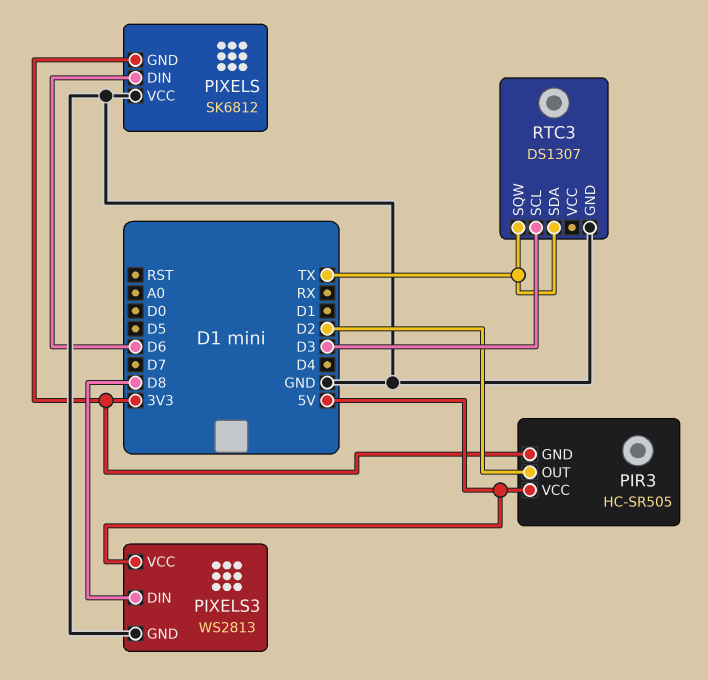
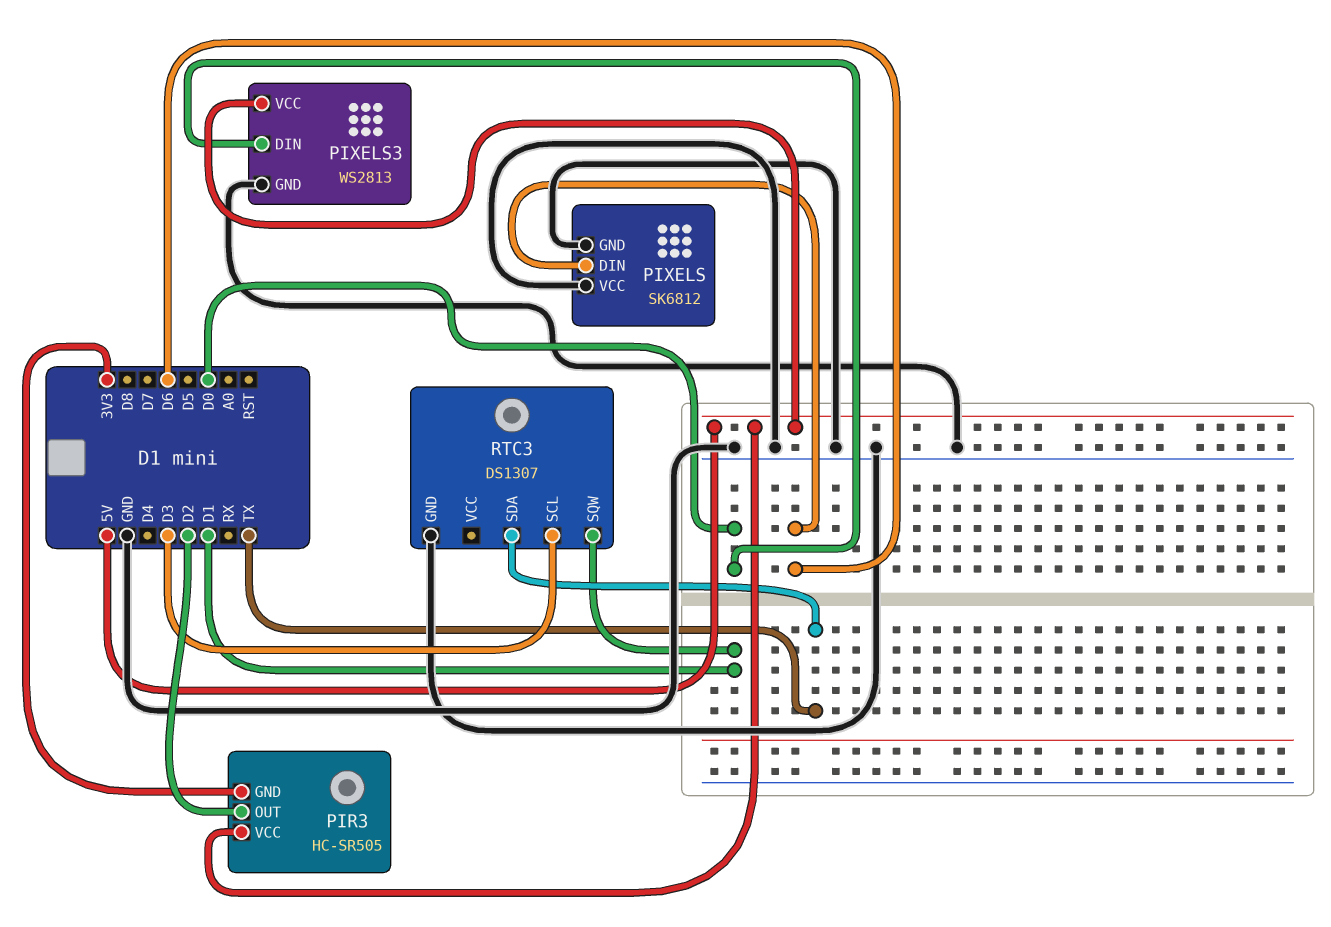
PIXELS pin GND: 3V3 -> GND
PIXELS3 pin DIN: D8 -> D0
RTC3 pin SQW: TX -> D1

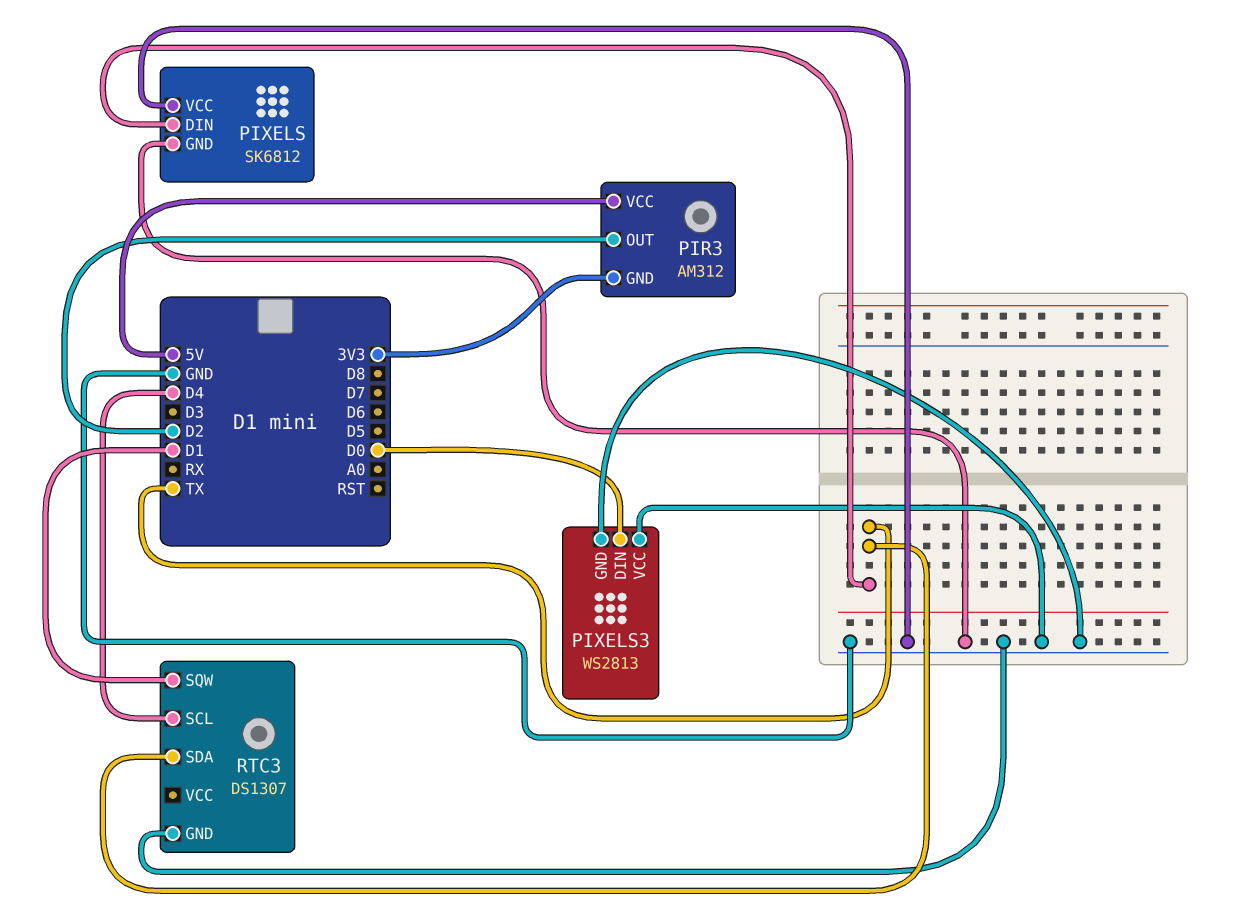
PIR3: HC-SR505 -> AM312
PIXELS pin DIN: D6 -> TX
PIXELS3 pin VCC: 5V -> GND
RTC3 pin SCL: D3 -> D4

